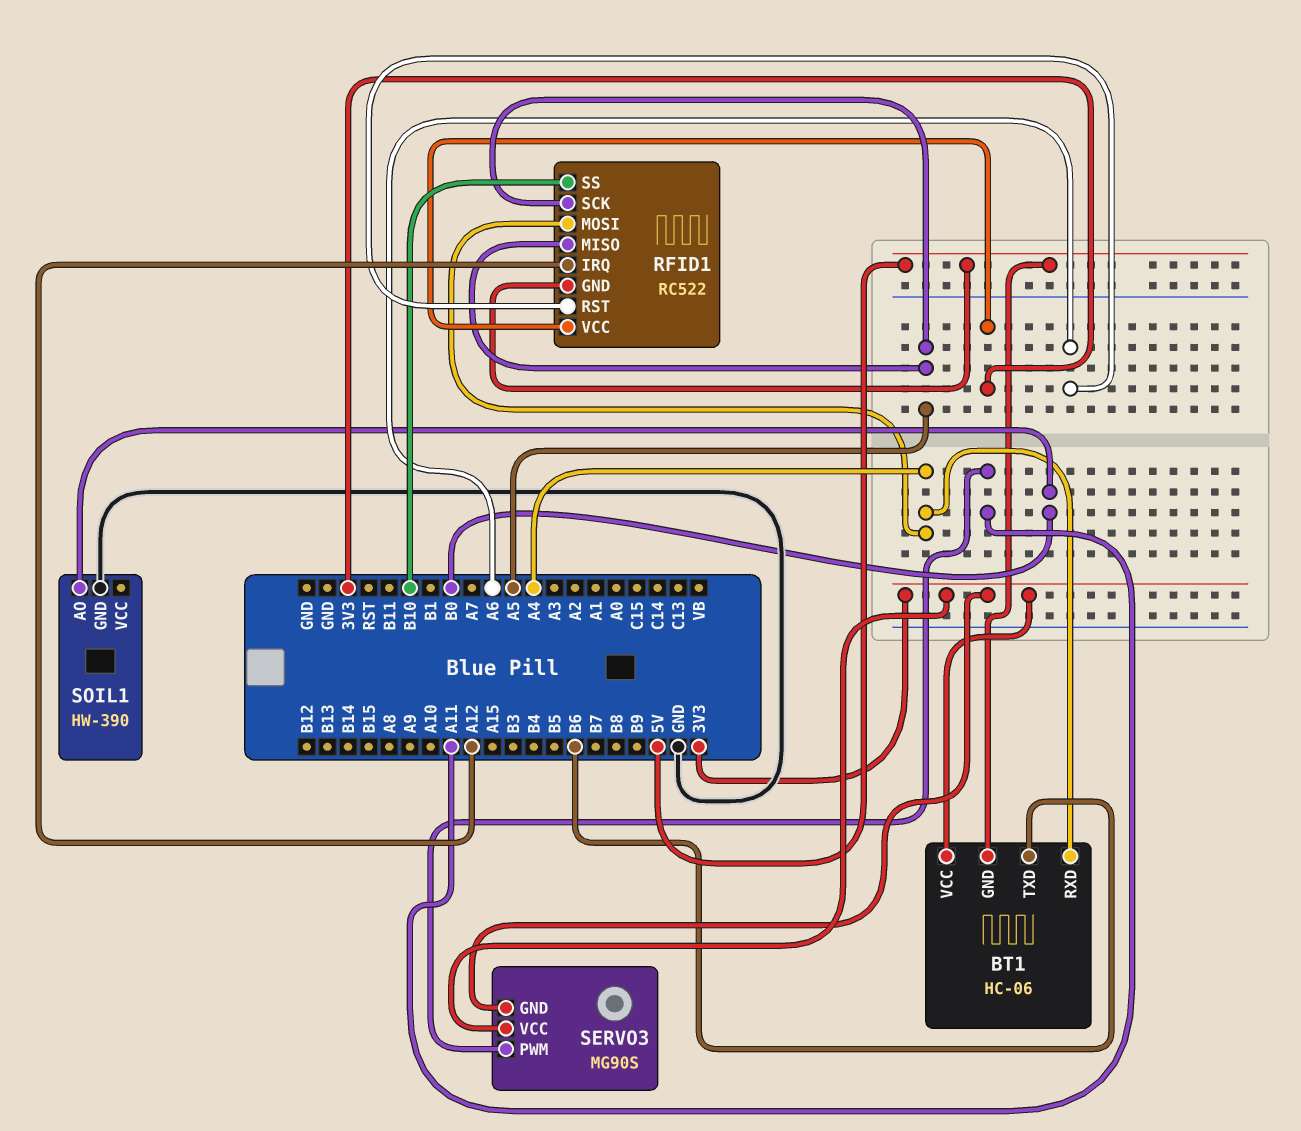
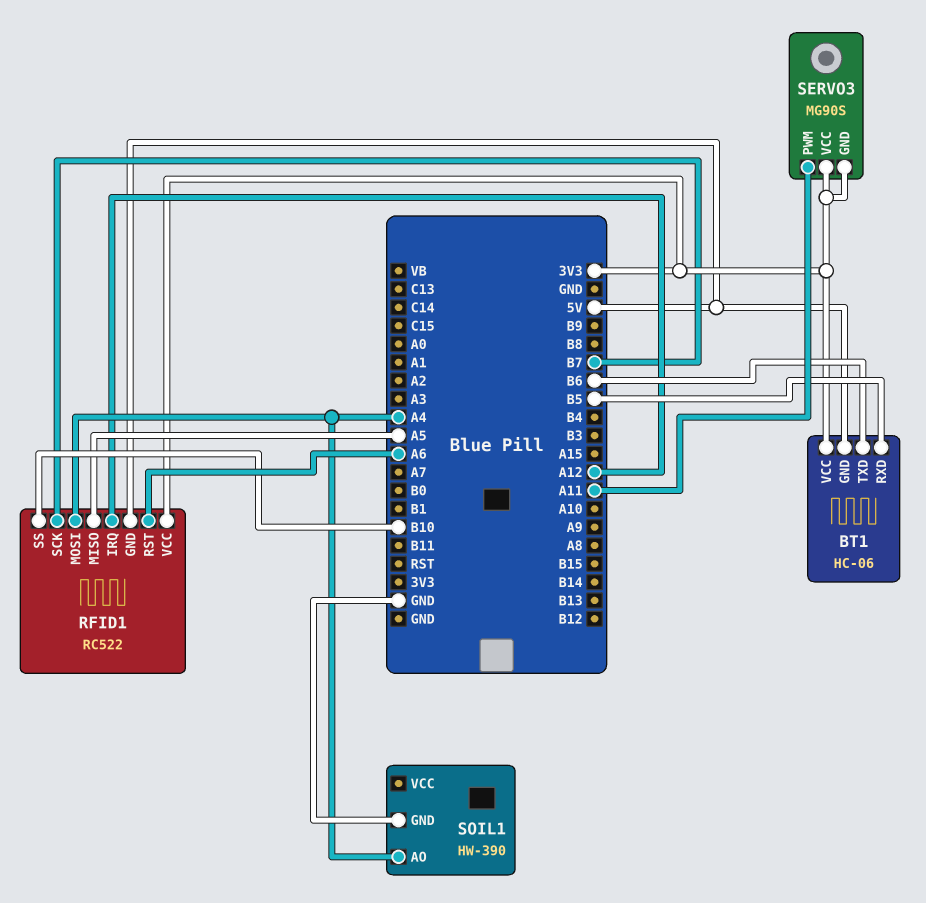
BT1 pin RXD: A4 -> B5
RFID1 pin SCK: A5 -> B7
SOIL1 pin AO: B0 -> A4

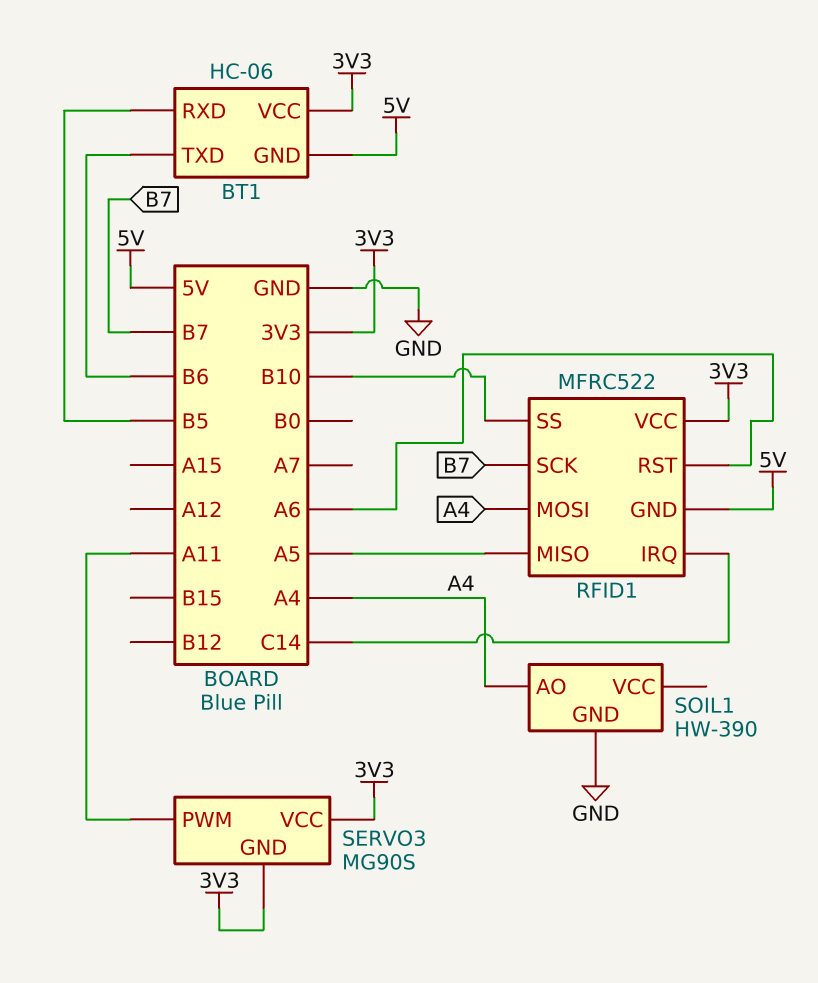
RFID1: RC522 -> MFRC522
RFID1 pin IRQ: A12 -> C14

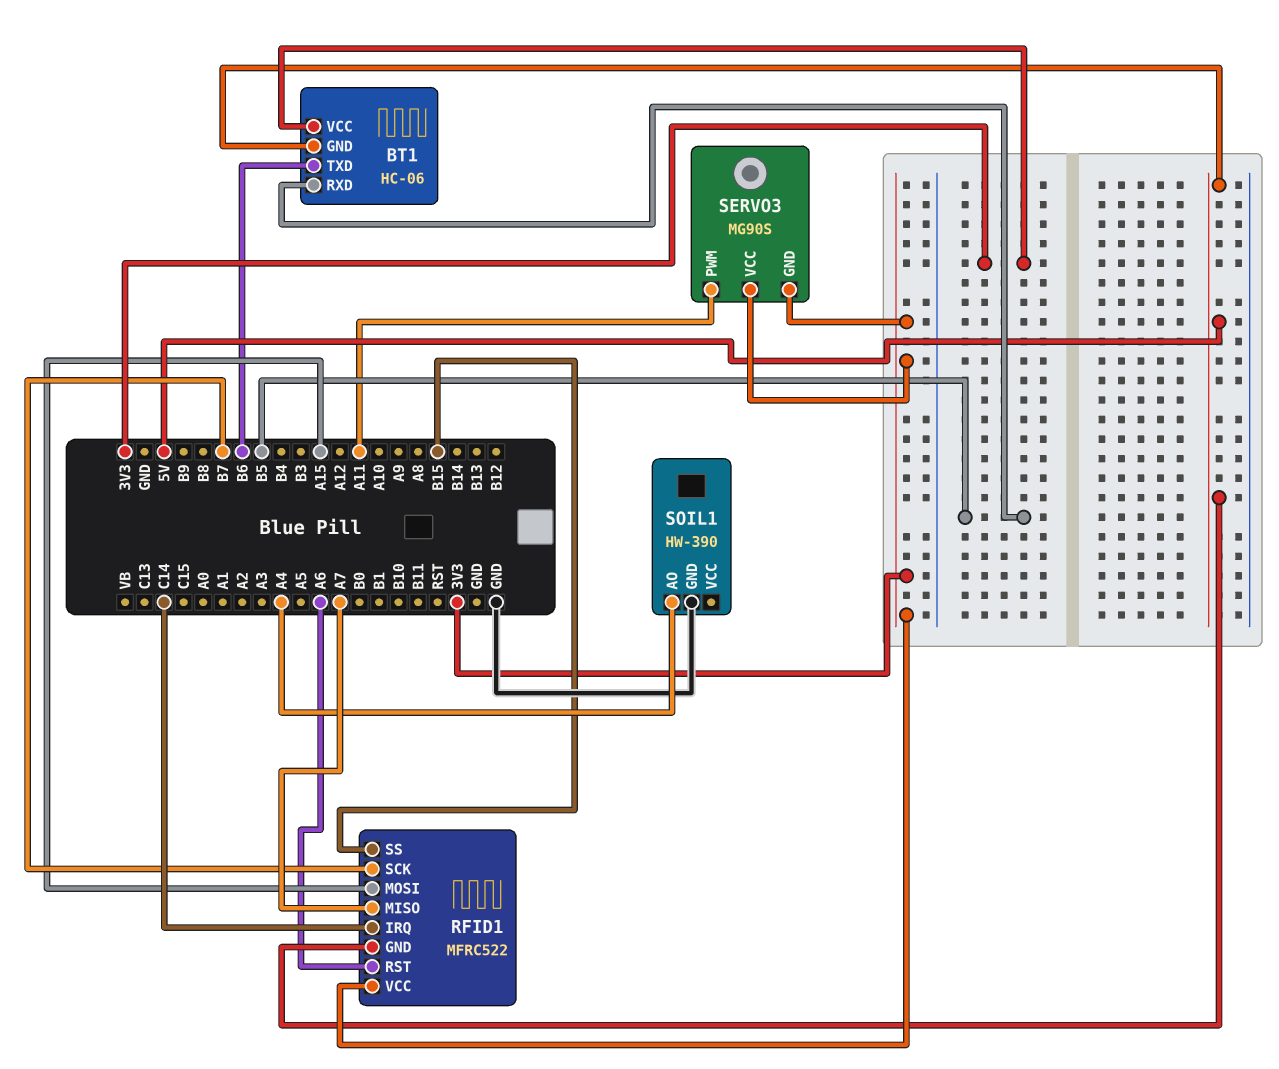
RFID1 pin MISO: A5 -> A7
RFID1 pin MOSI: A4 -> A15
RFID1 pin SS: B10 -> B15

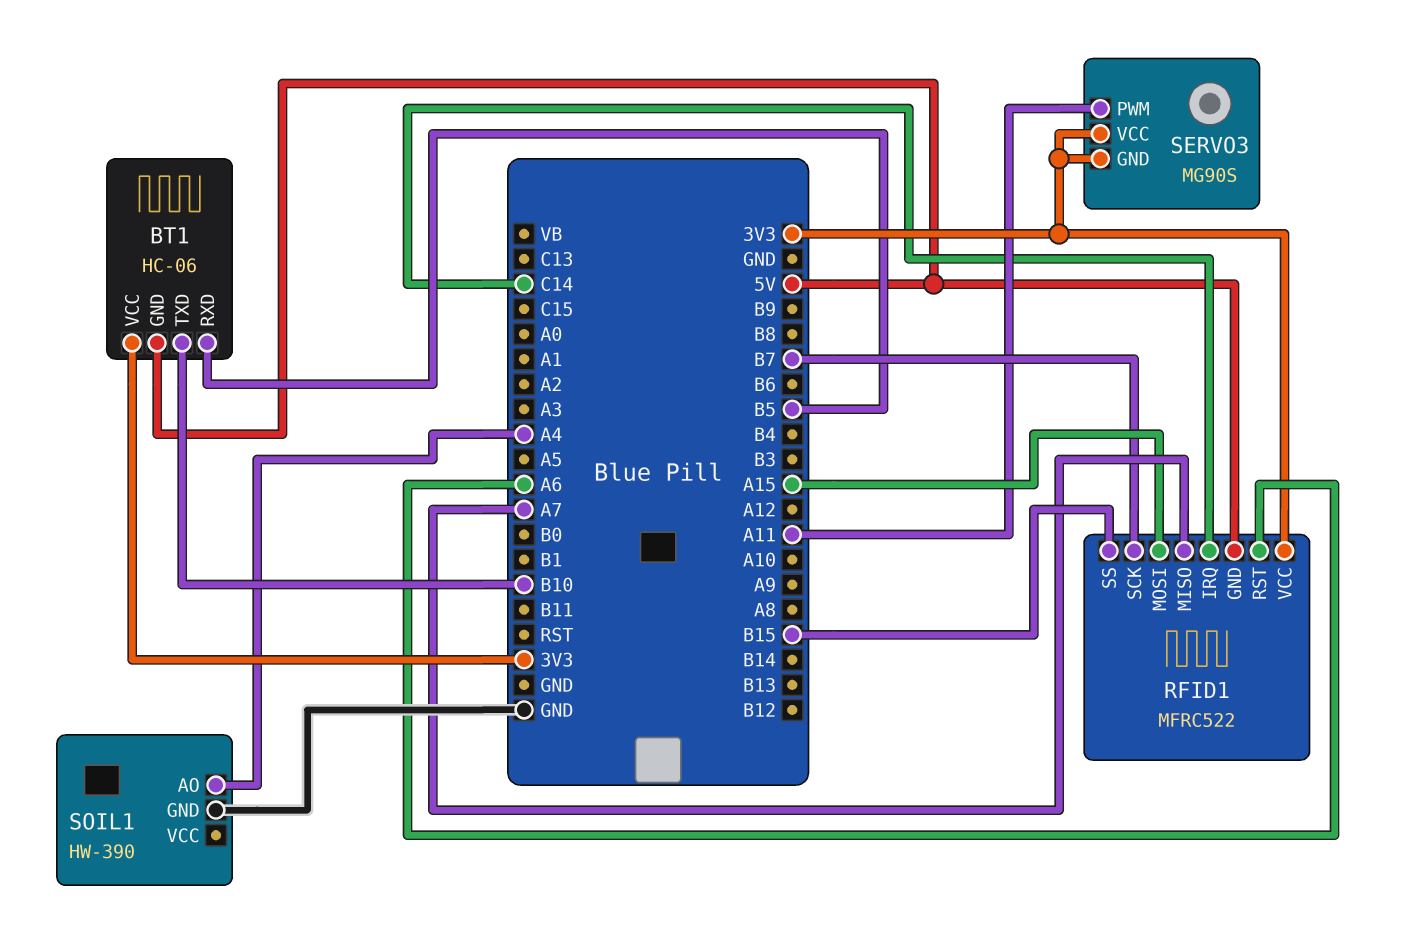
BT1 pin TXD: B6 -> B10

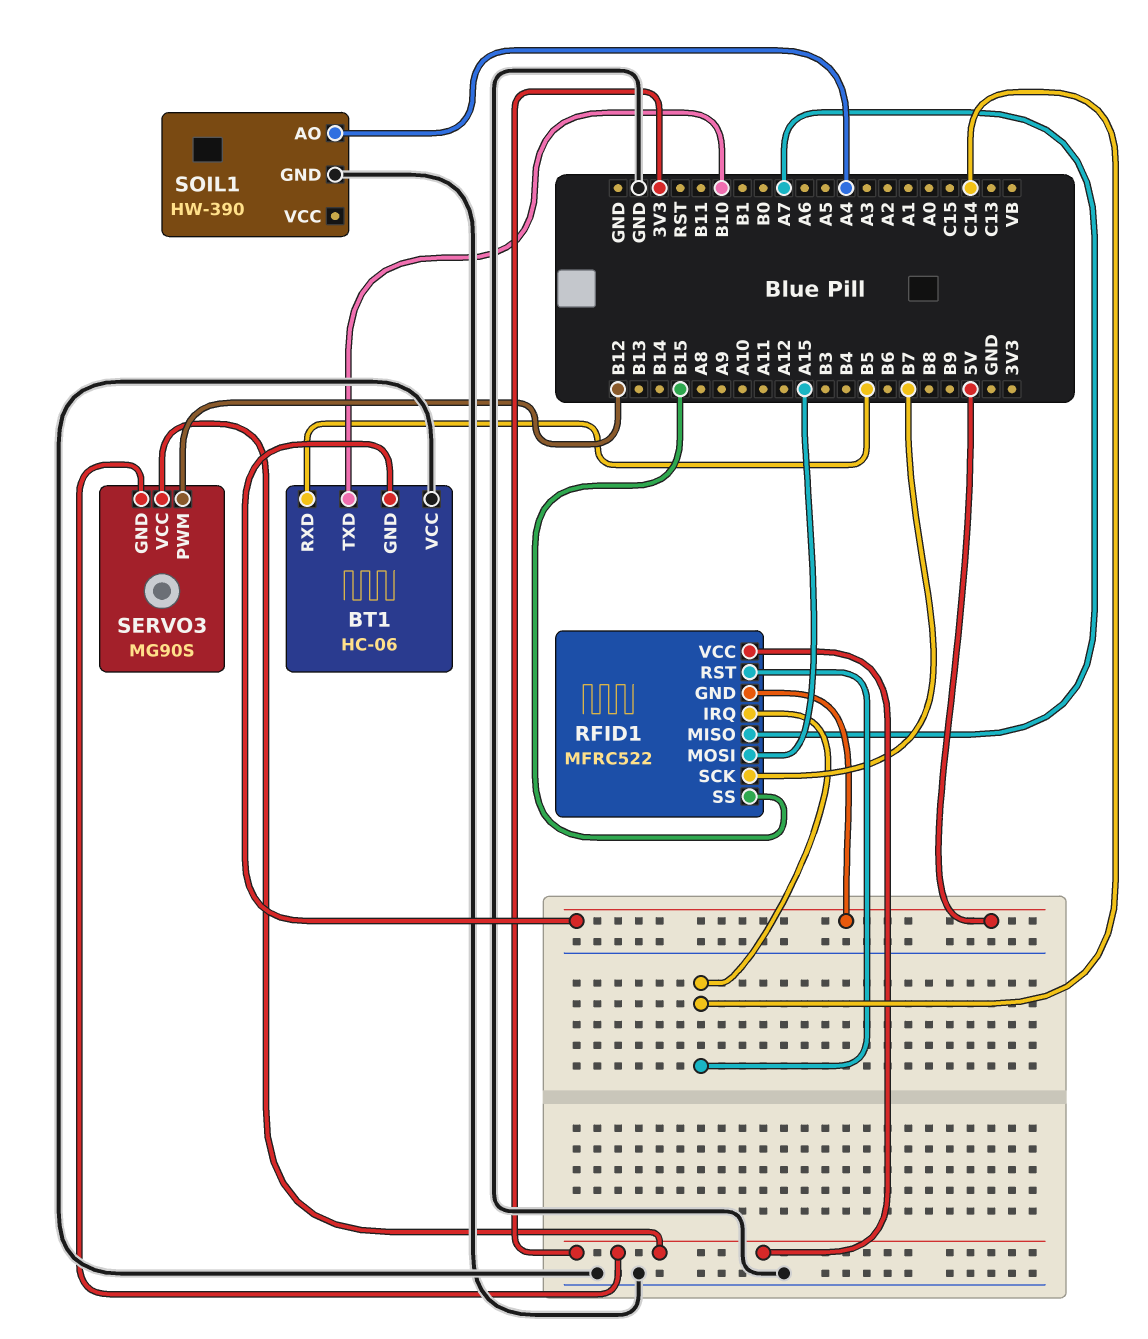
BT1 pin VCC: 3V3 -> GND
RFID1 pin RST: A6 -> C14
SERVO3 pin PWM: A11 -> B12

